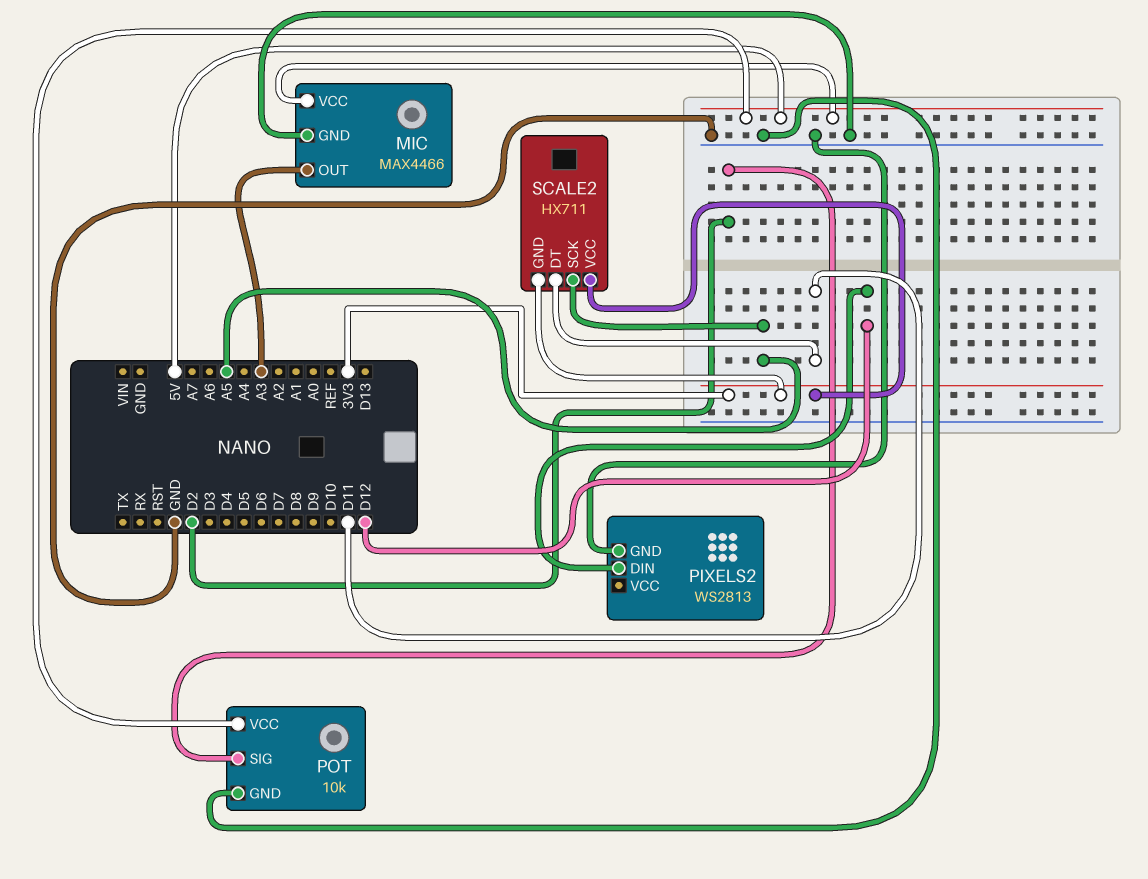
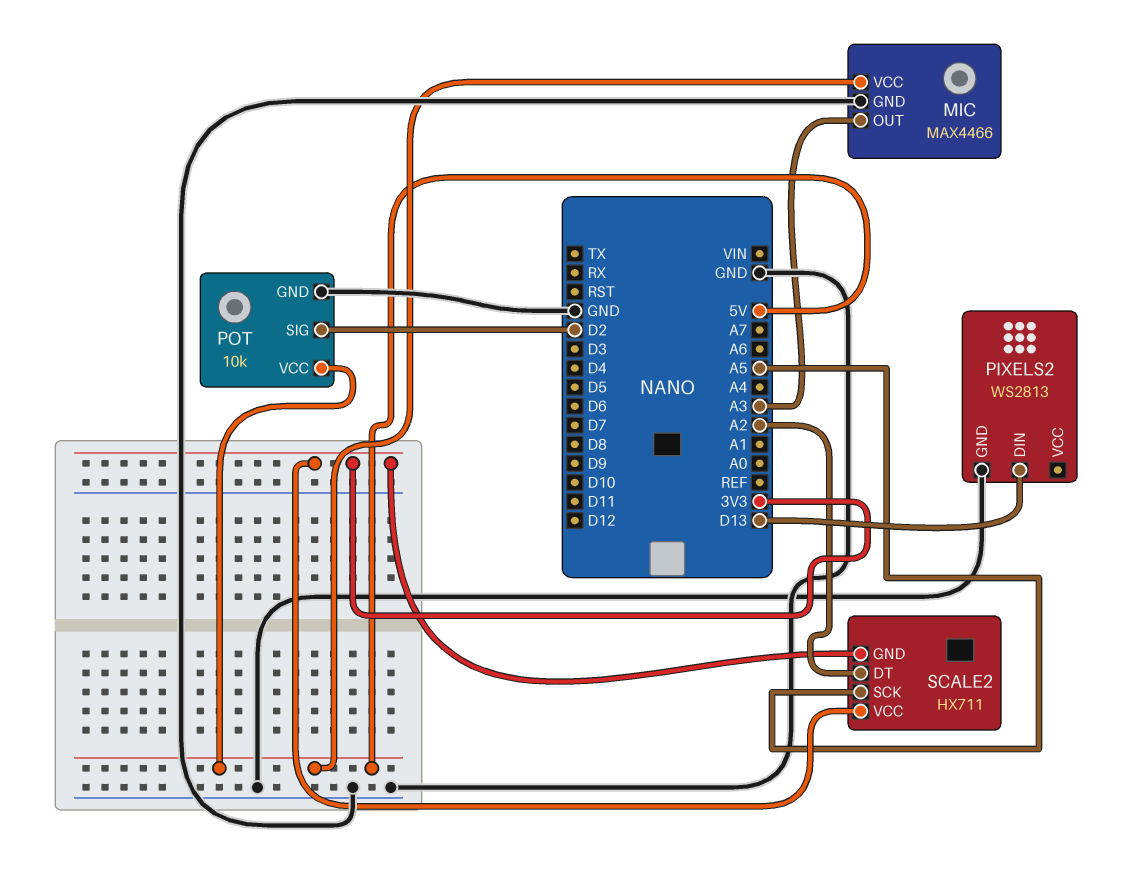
PIXELS2 pin DIN: D12 -> D13
SCALE2 pin DT: D11 -> A2

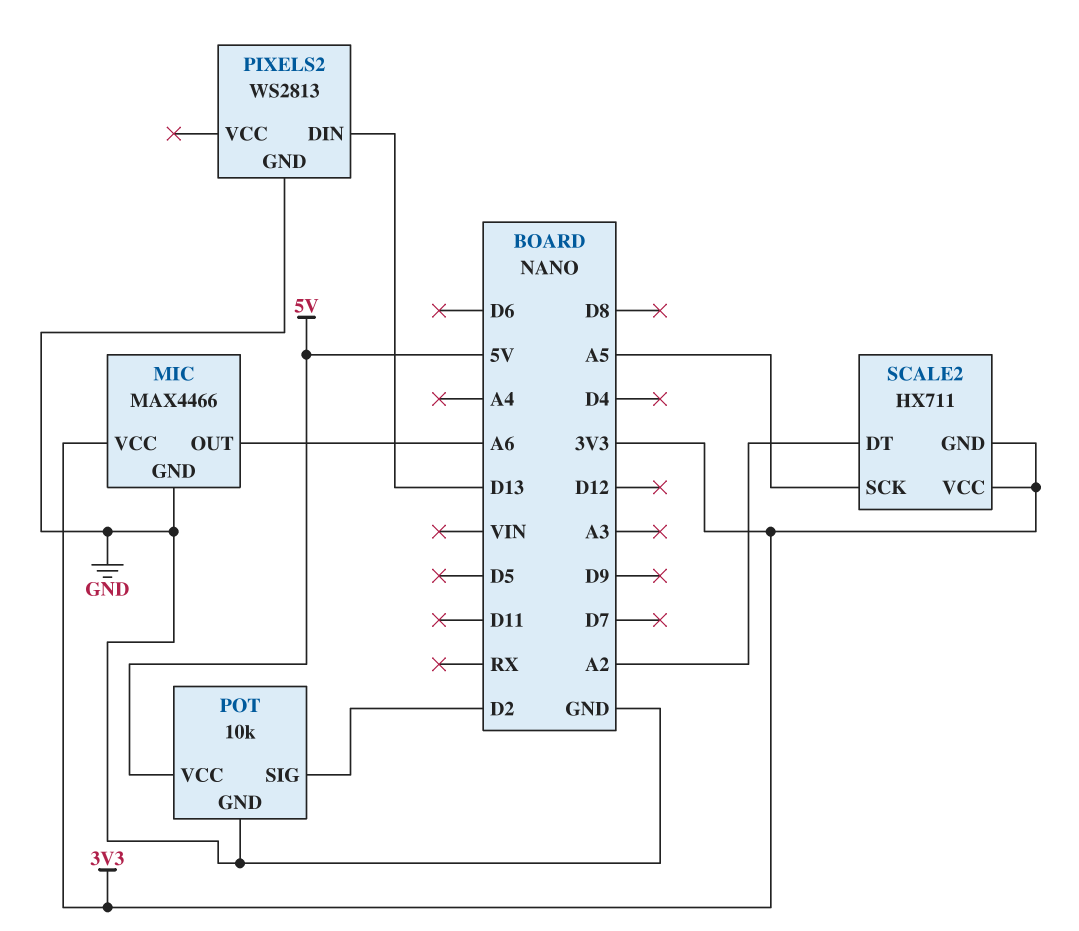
MIC pin OUT: A3 -> A6
MIC pin VCC: 5V -> 3V3

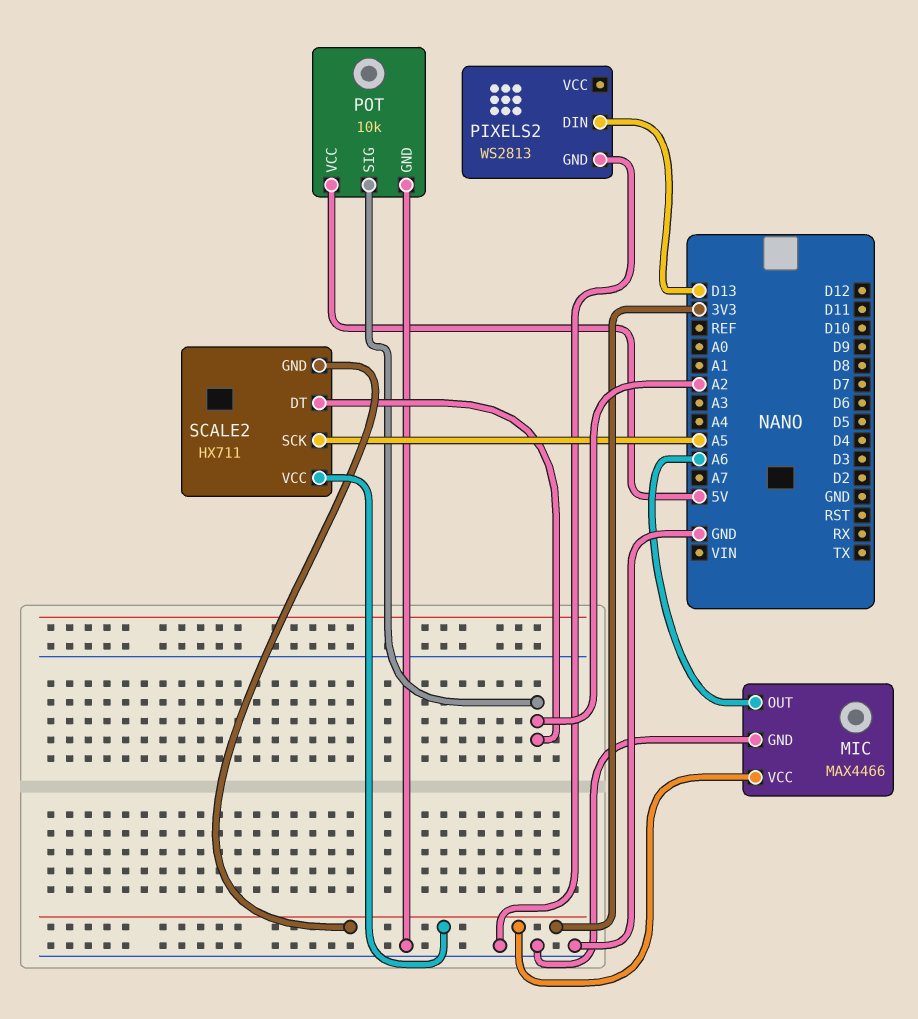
POT pin SIG: D2 -> A2

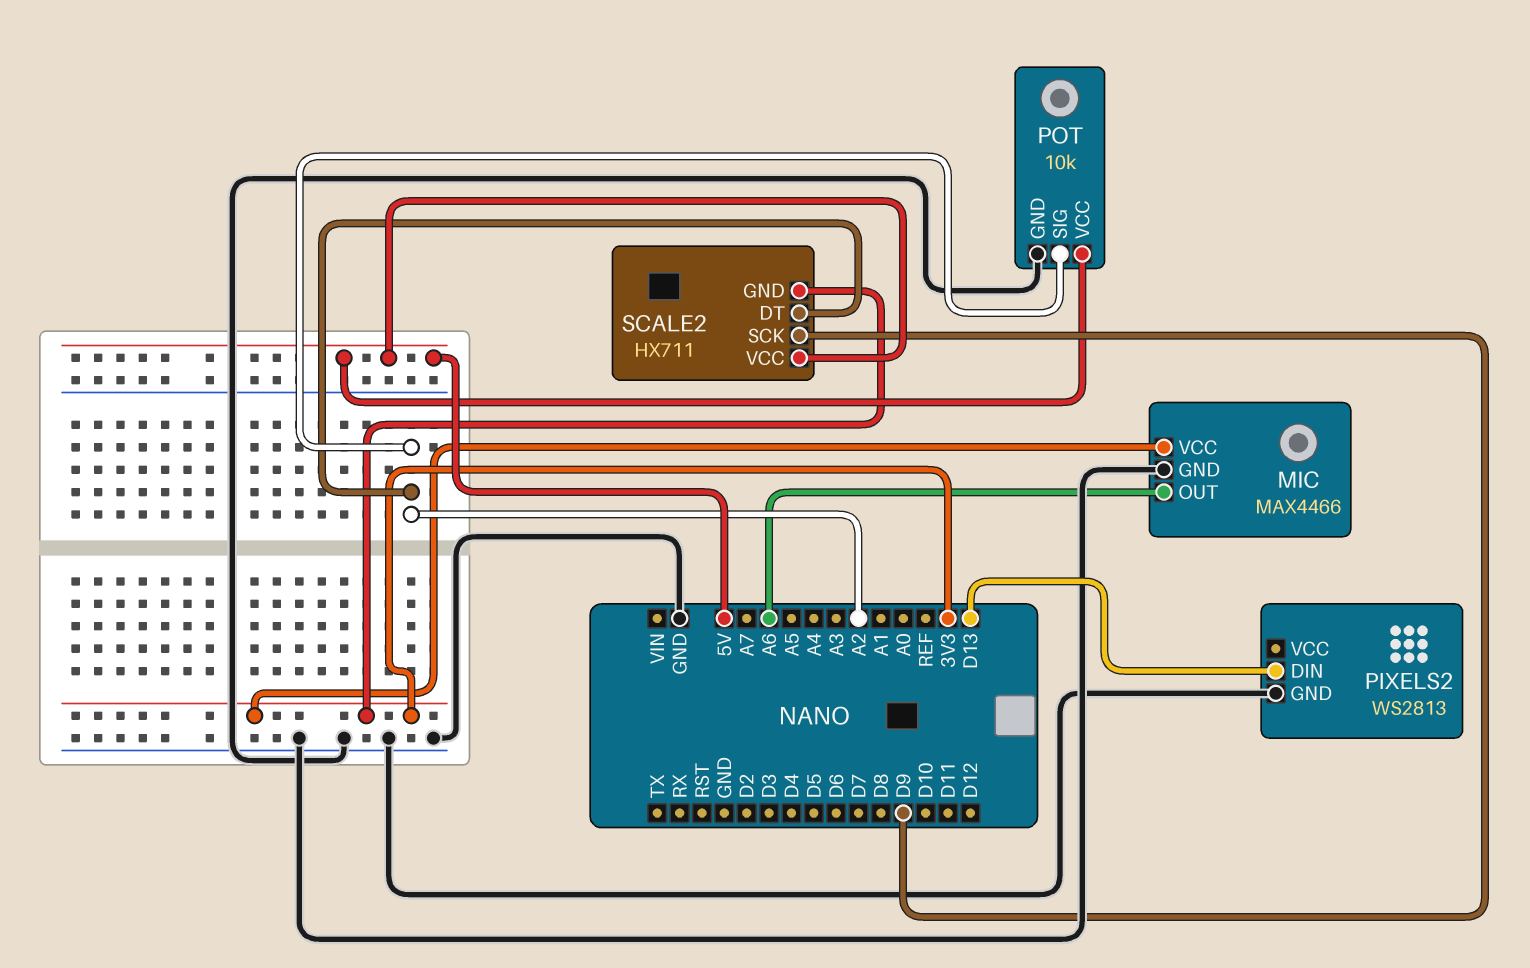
SCALE2 pin SCK: A5 -> D9
SCALE2 pin VCC: 3V3 -> 5V

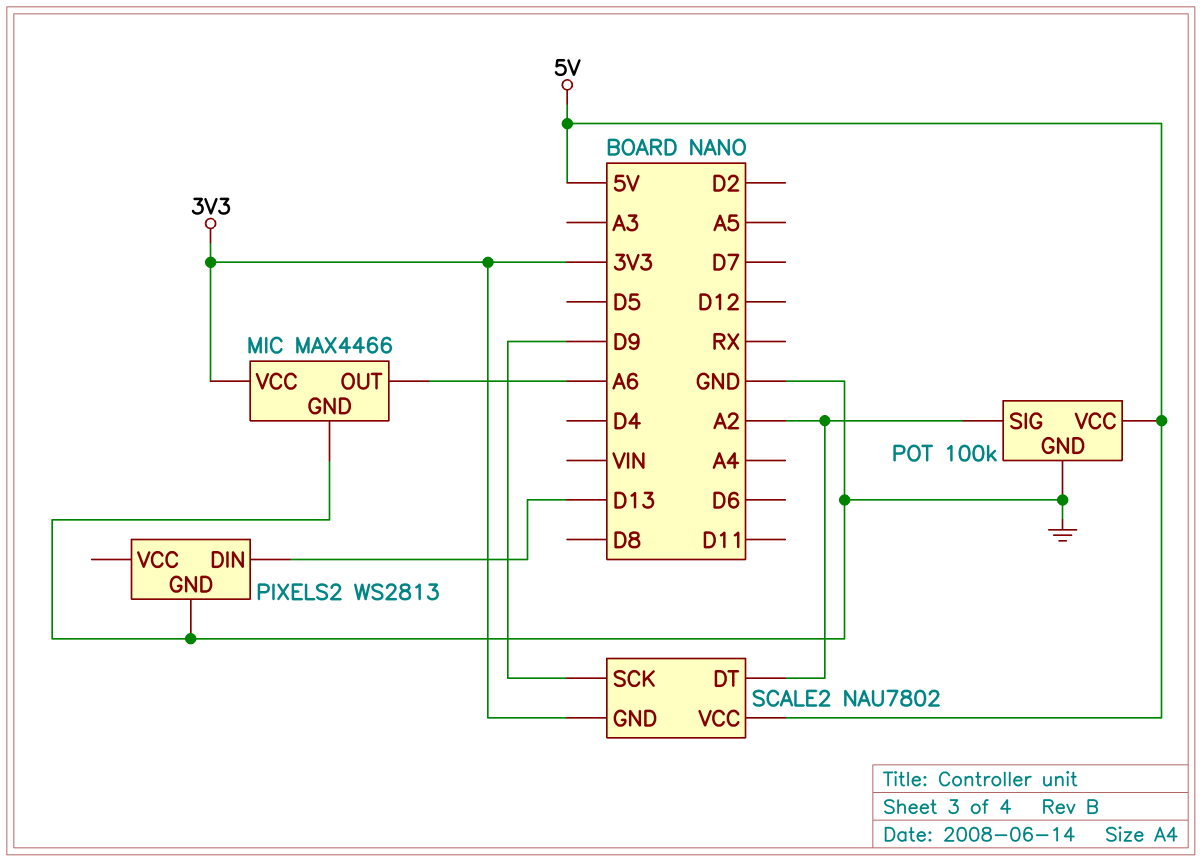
POT: 10k -> 100k
SCALE2: HX711 -> NAU7802

